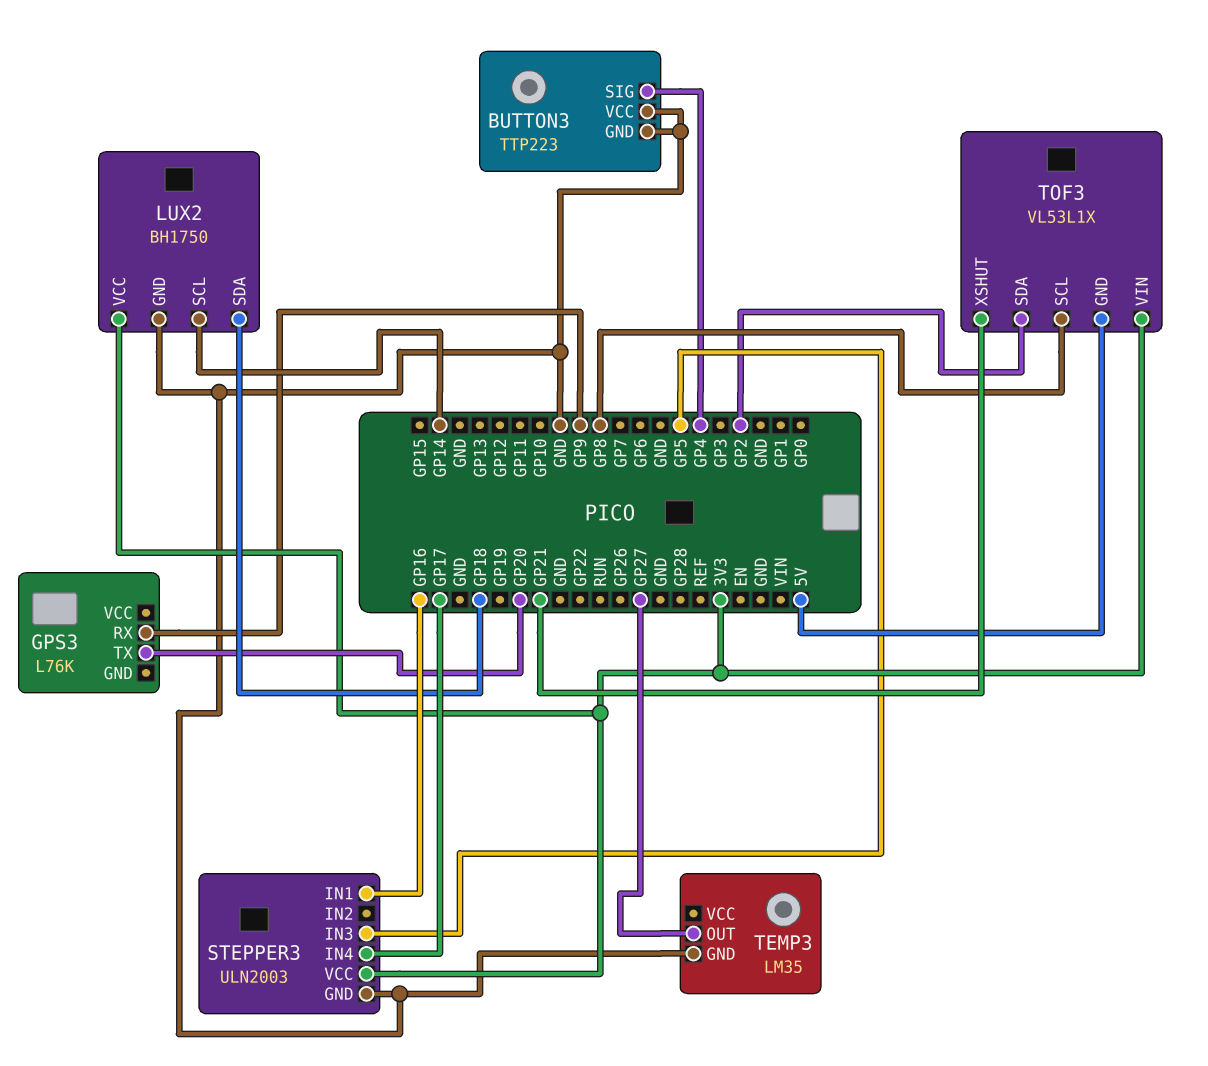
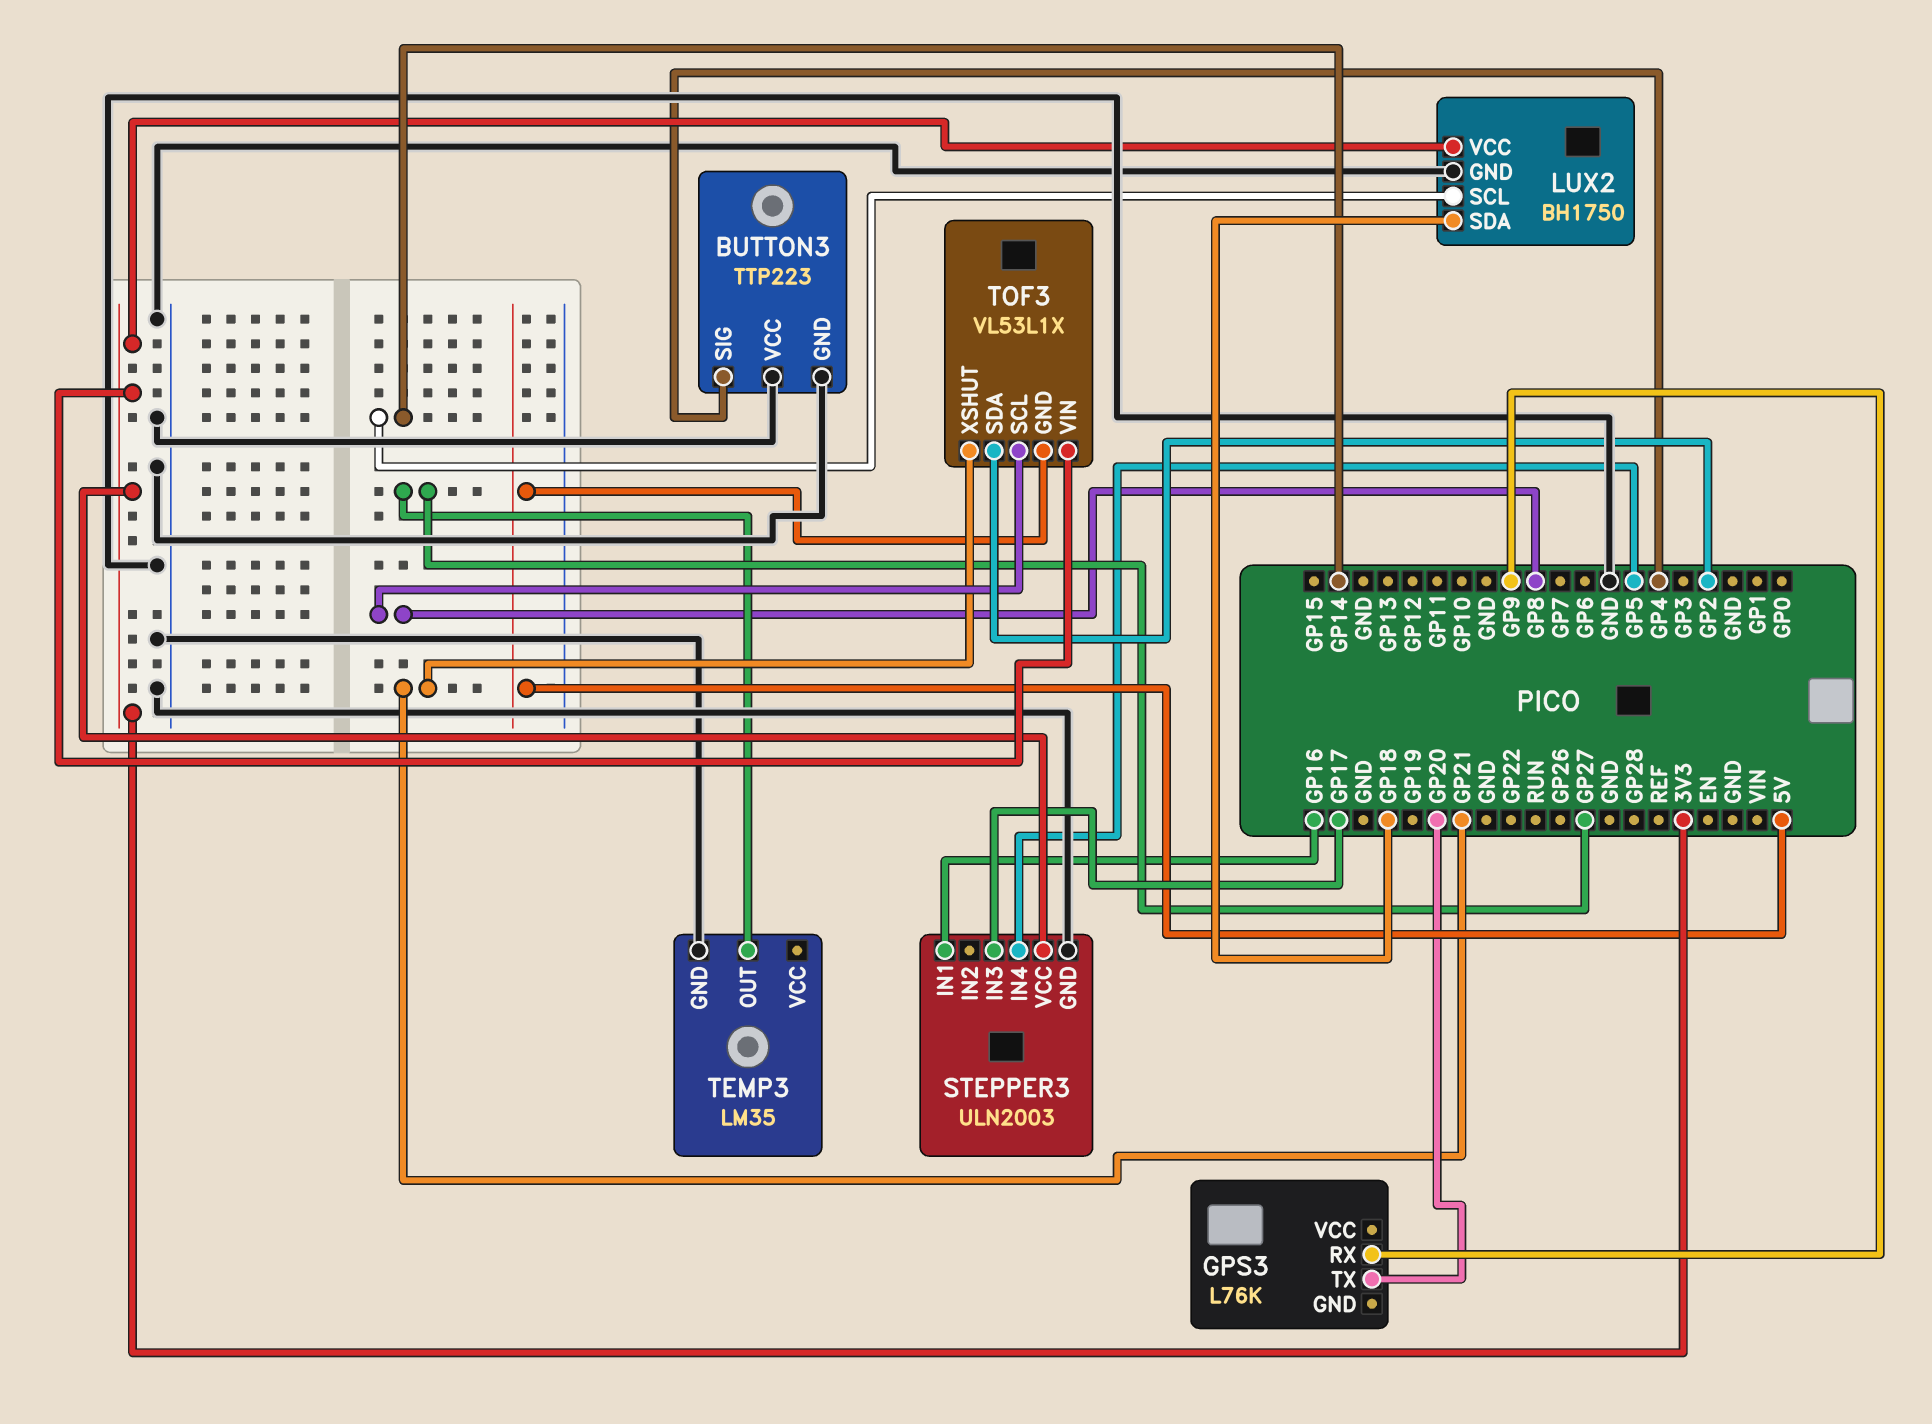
STEPPER3 pin IN3: GP5 -> GP17
STEPPER3 pin IN4: GP17 -> GP5

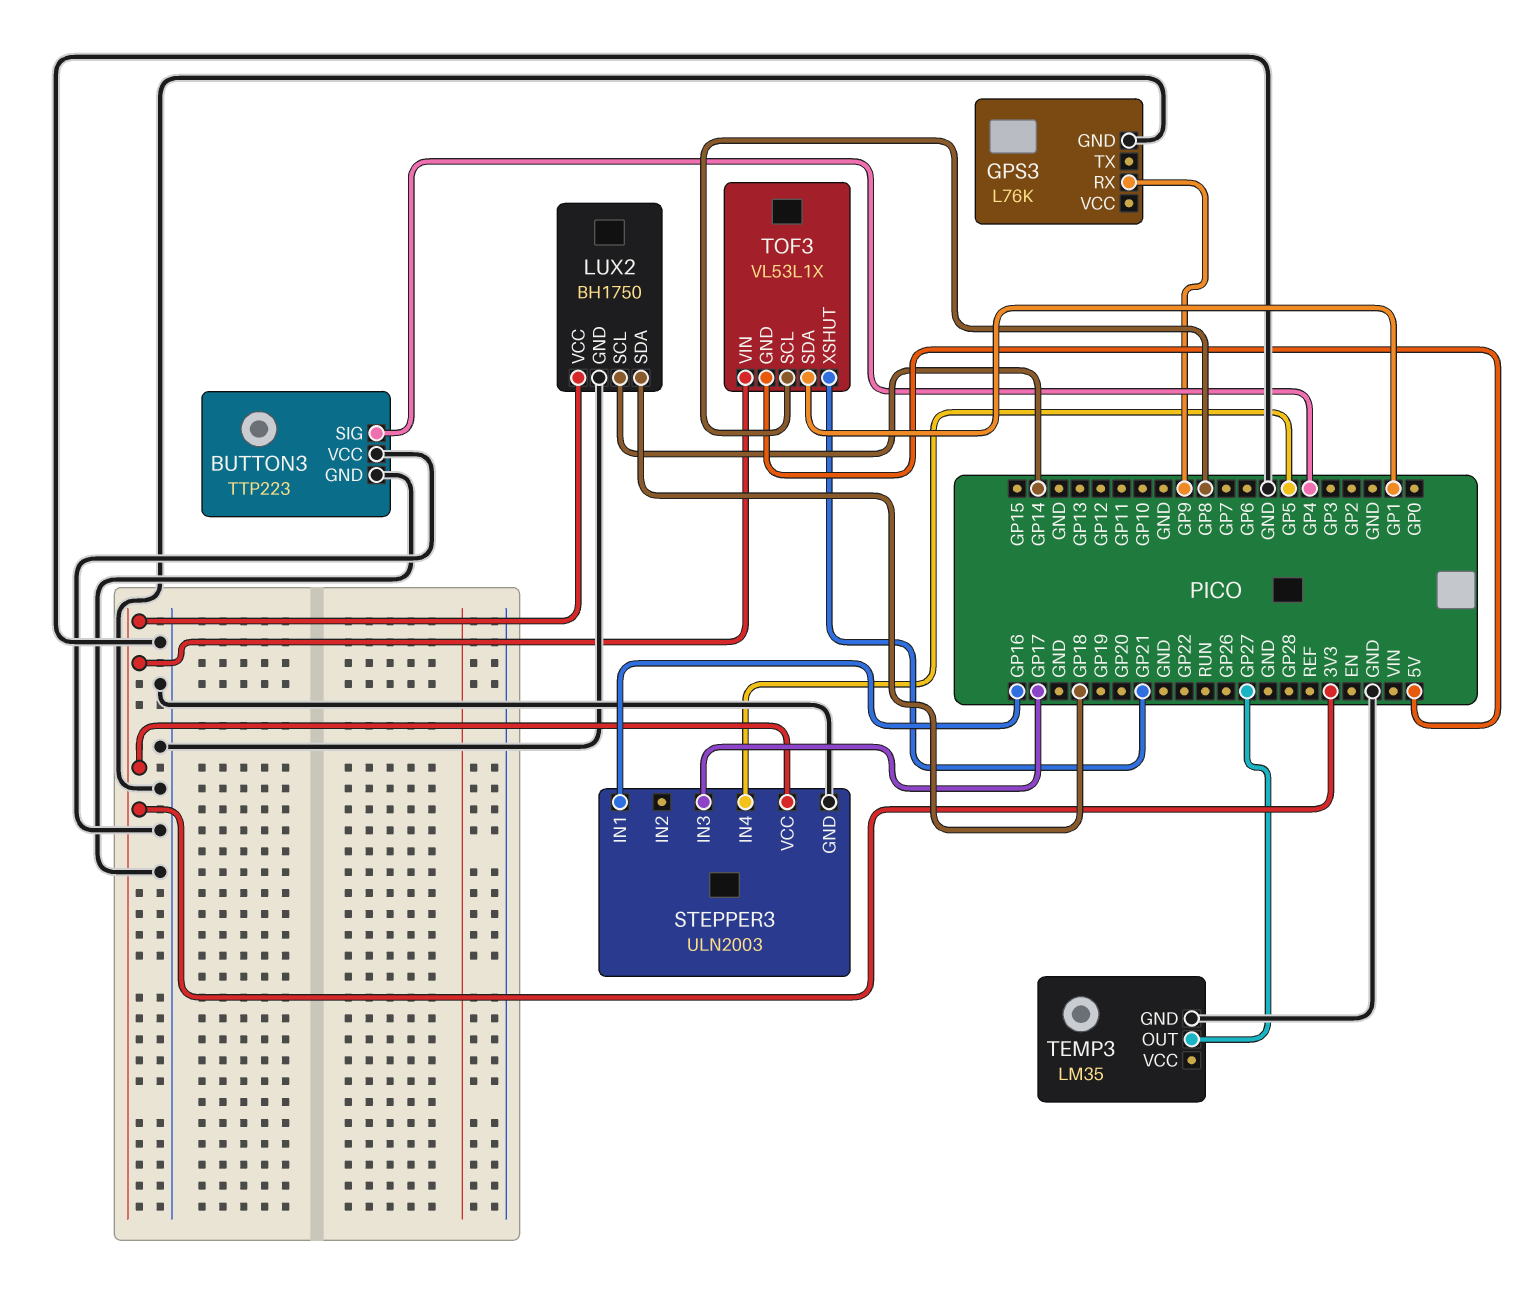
GPS3 pin GND: none -> GND
GPS3 pin TX: GP20 -> none
TOF3 pin SDA: GP2 -> GP1

